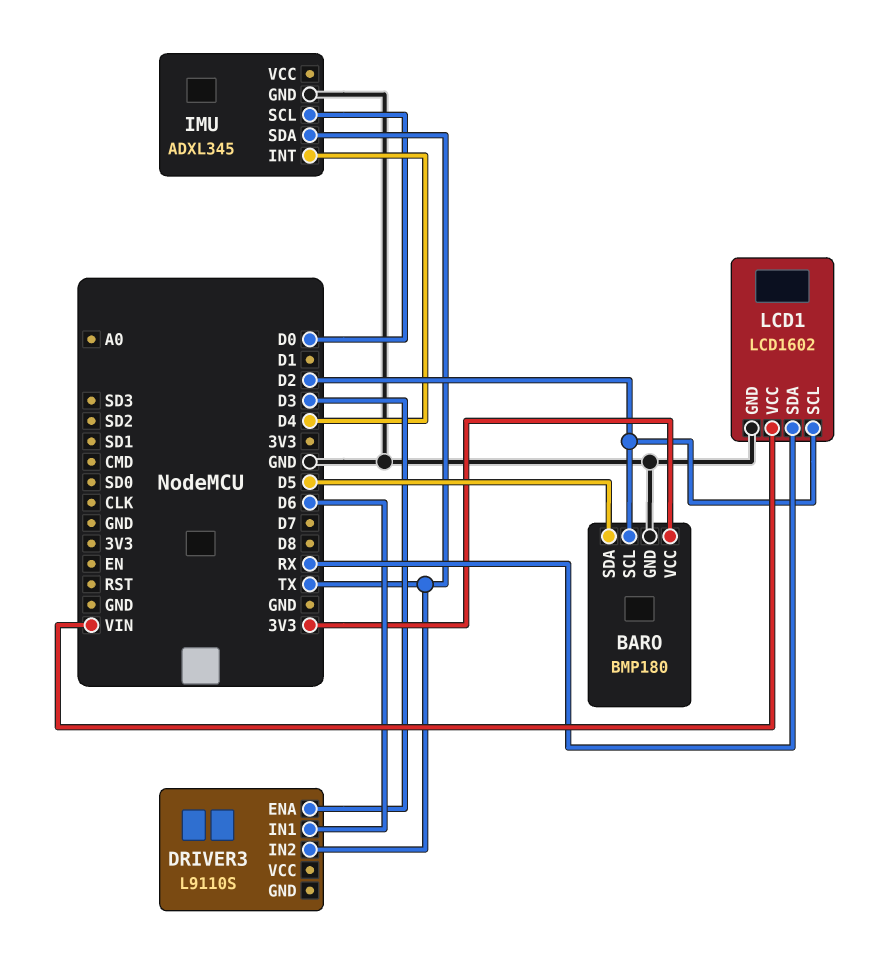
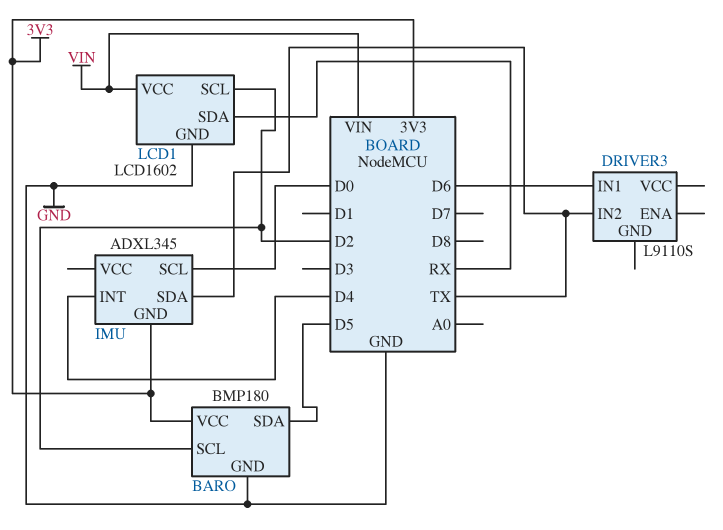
DRIVER3 pin ENA: D3 -> none
IMU pin GND: GND -> 3V3

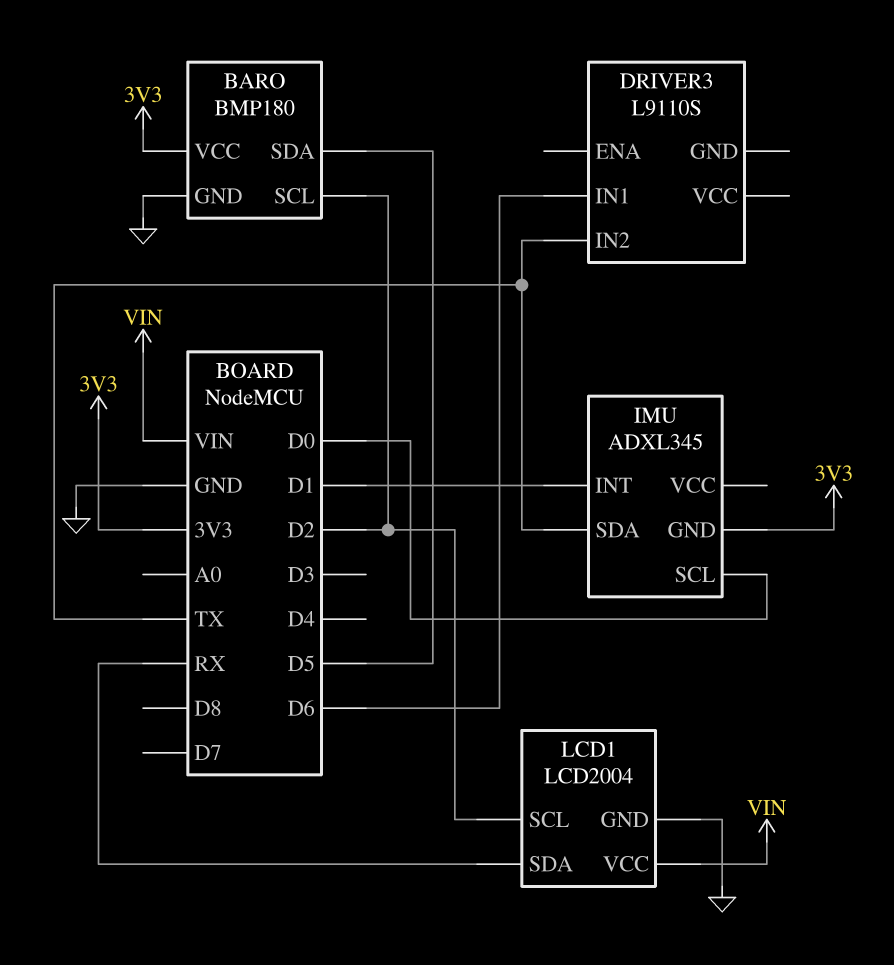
IMU pin INT: D4 -> D1
LCD1: LCD1602 -> LCD2004

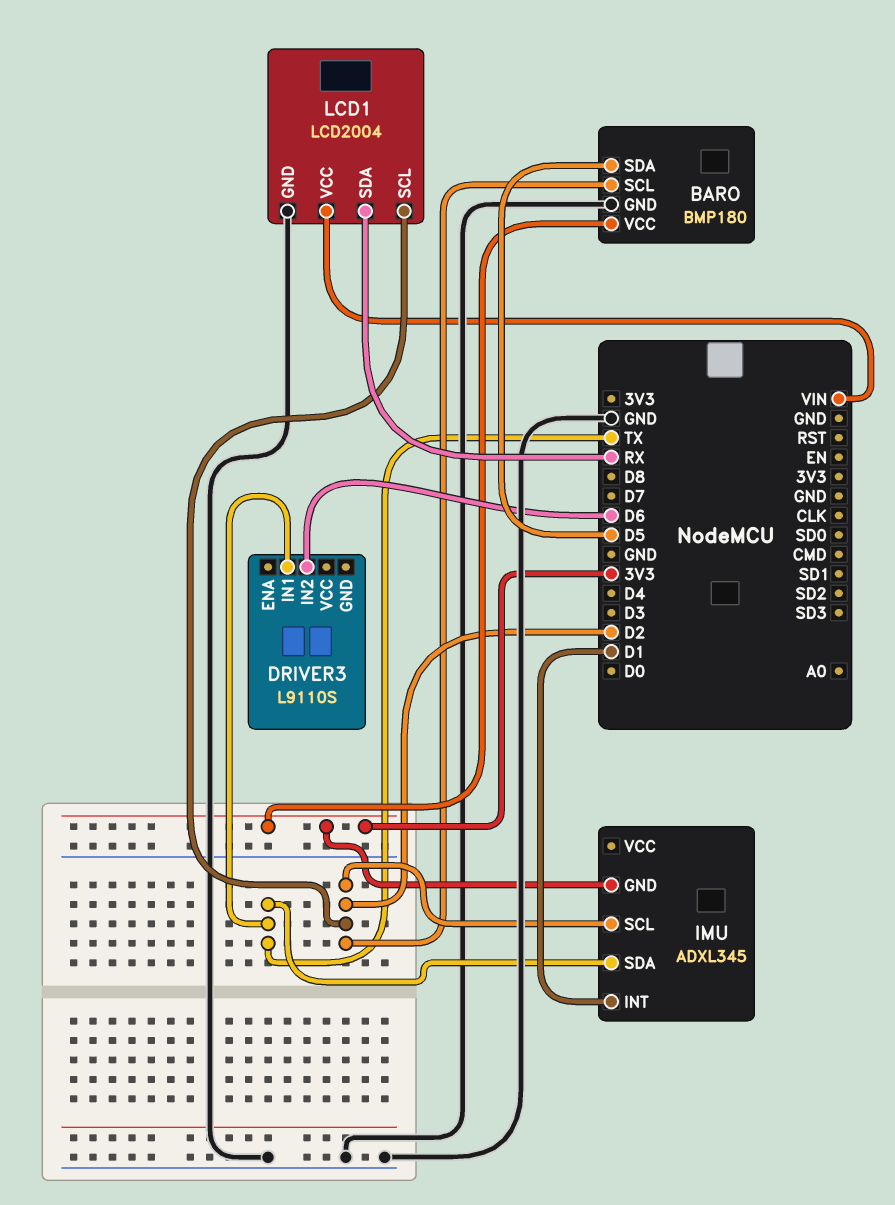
DRIVER3 pin IN1: D6 -> TX
DRIVER3 pin IN2: TX -> D6
IMU pin SCL: D0 -> D2

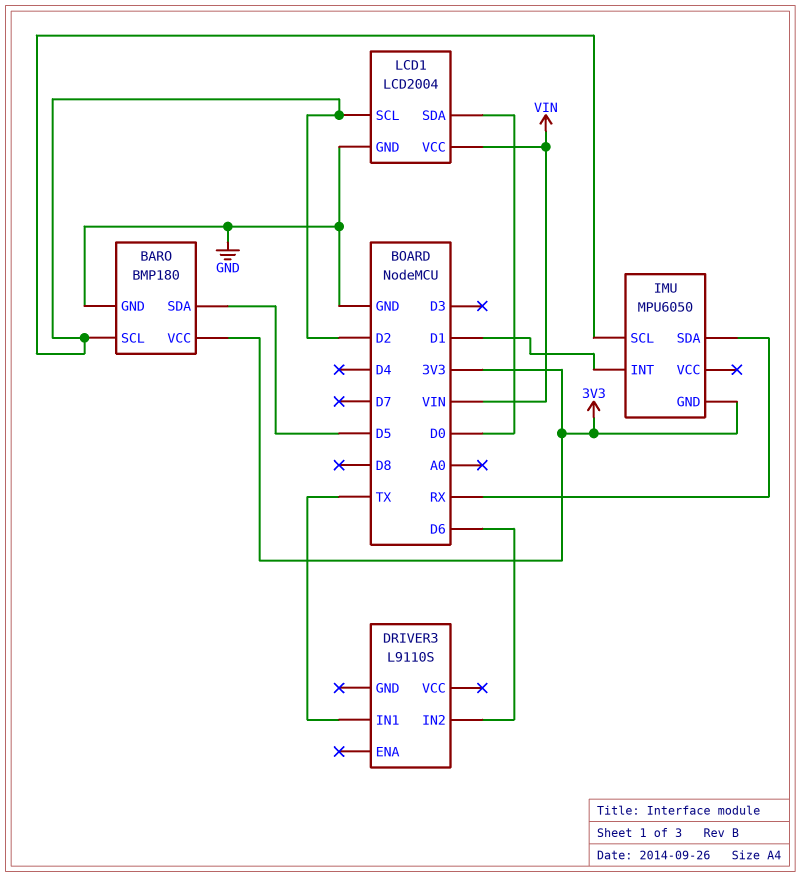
IMU: ADXL345 -> MPU6050
IMU pin SDA: TX -> RX
LCD1 pin SDA: RX -> D0

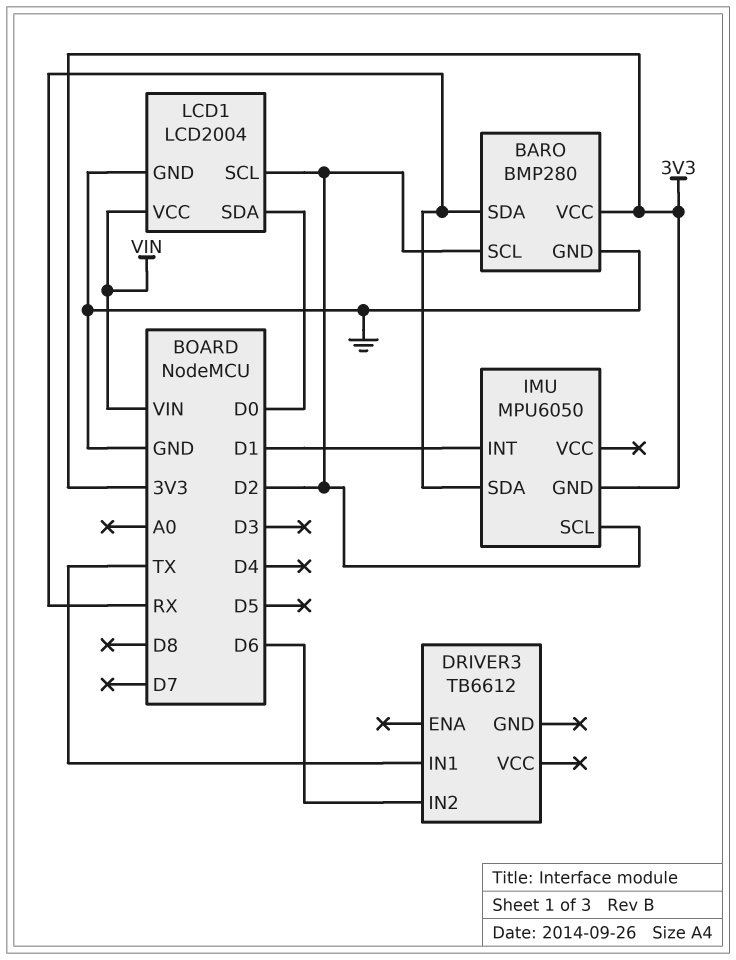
BARO: BMP180 -> BMP280
BARO pin SDA: D5 -> RX
DRIVER3: L9110S -> TB6612

